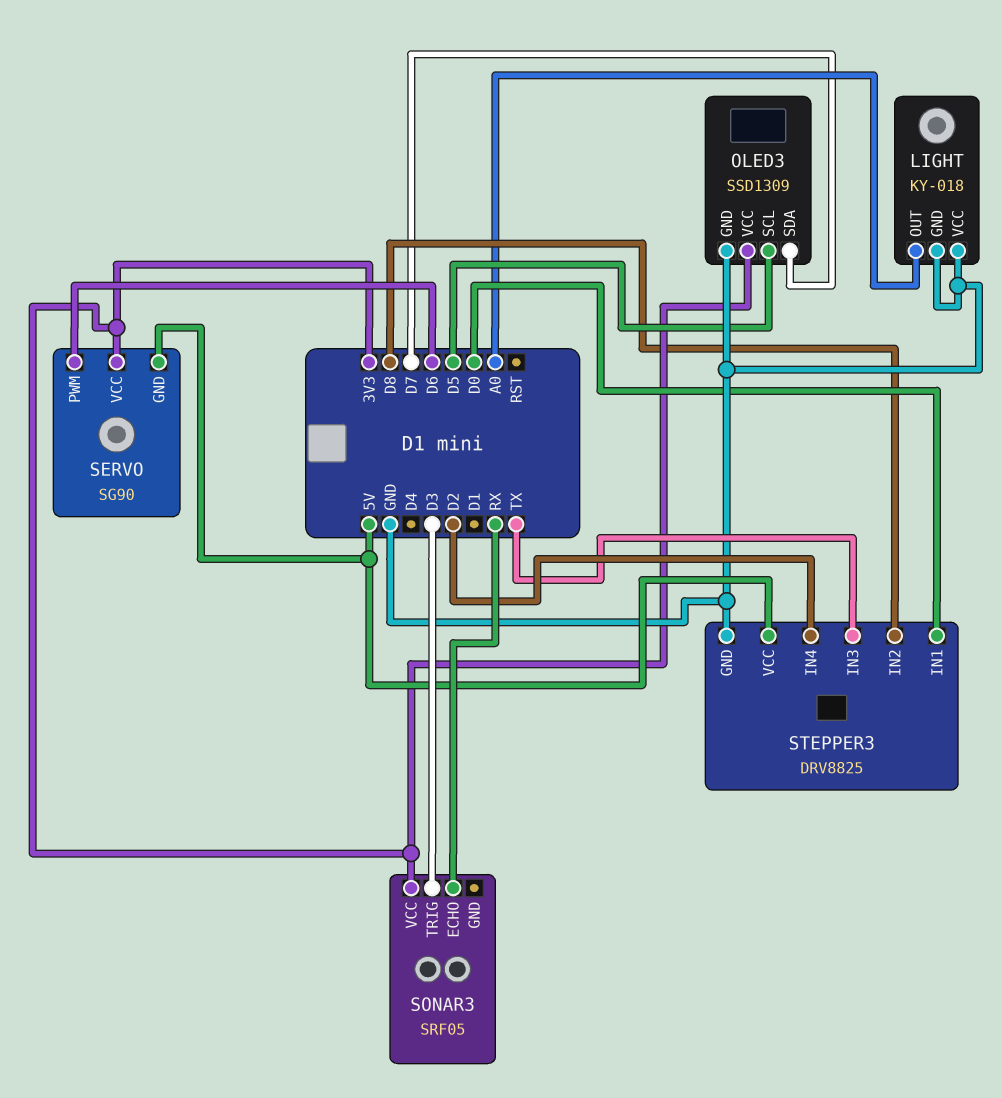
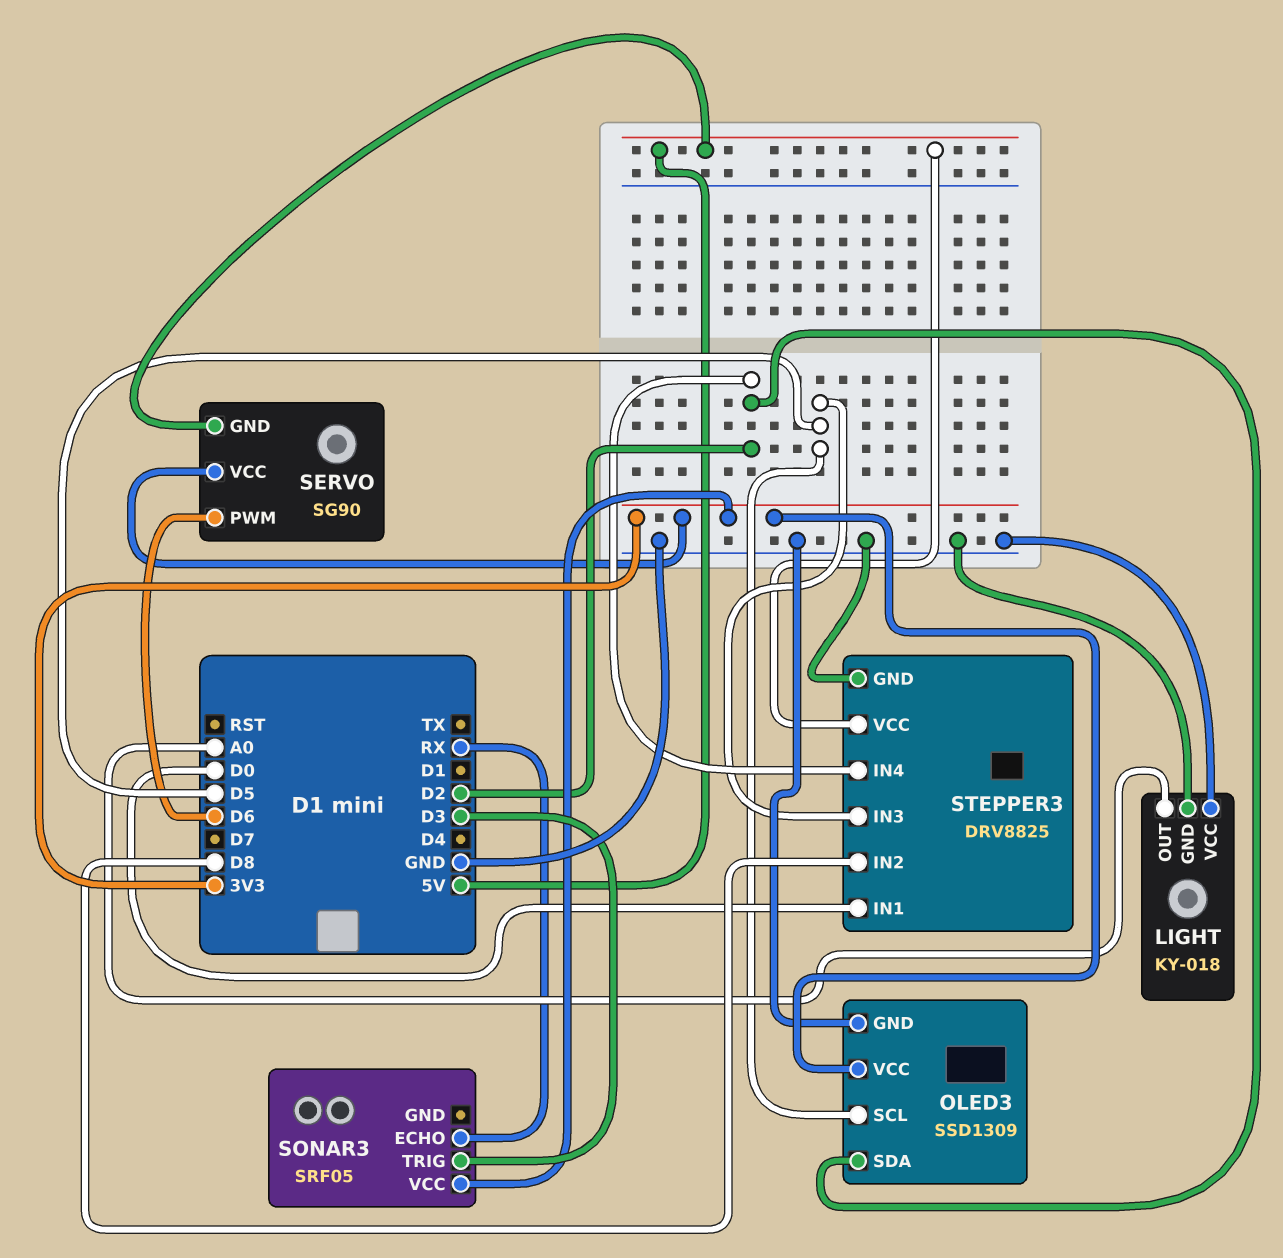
OLED3 pin SDA: D7 -> D2
STEPPER3 pin IN3: TX -> D5

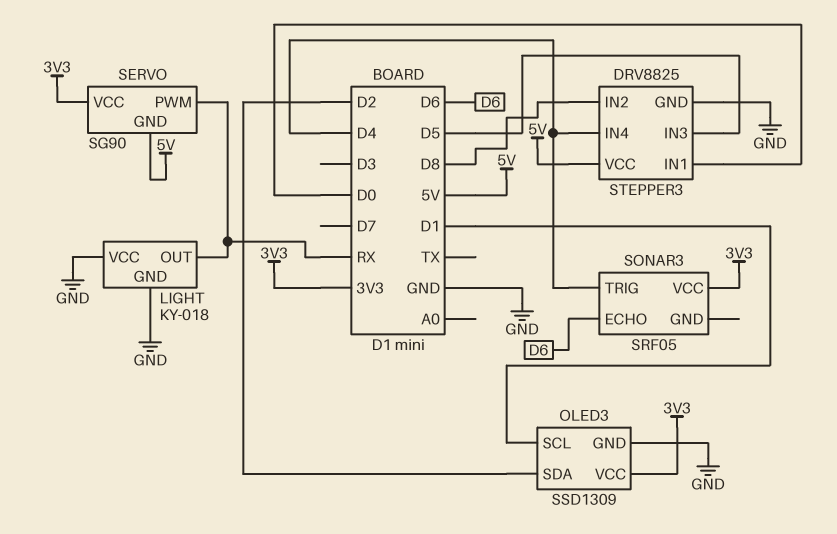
LIGHT pin OUT: A0 -> RX
OLED3 pin SCL: D5 -> D1
SERVO pin PWM: D6 -> RX
SONAR3 pin ECHO: RX -> D6
SONAR3 pin TRIG: D3 -> D4
STEPPER3 pin IN4: D2 -> D4

